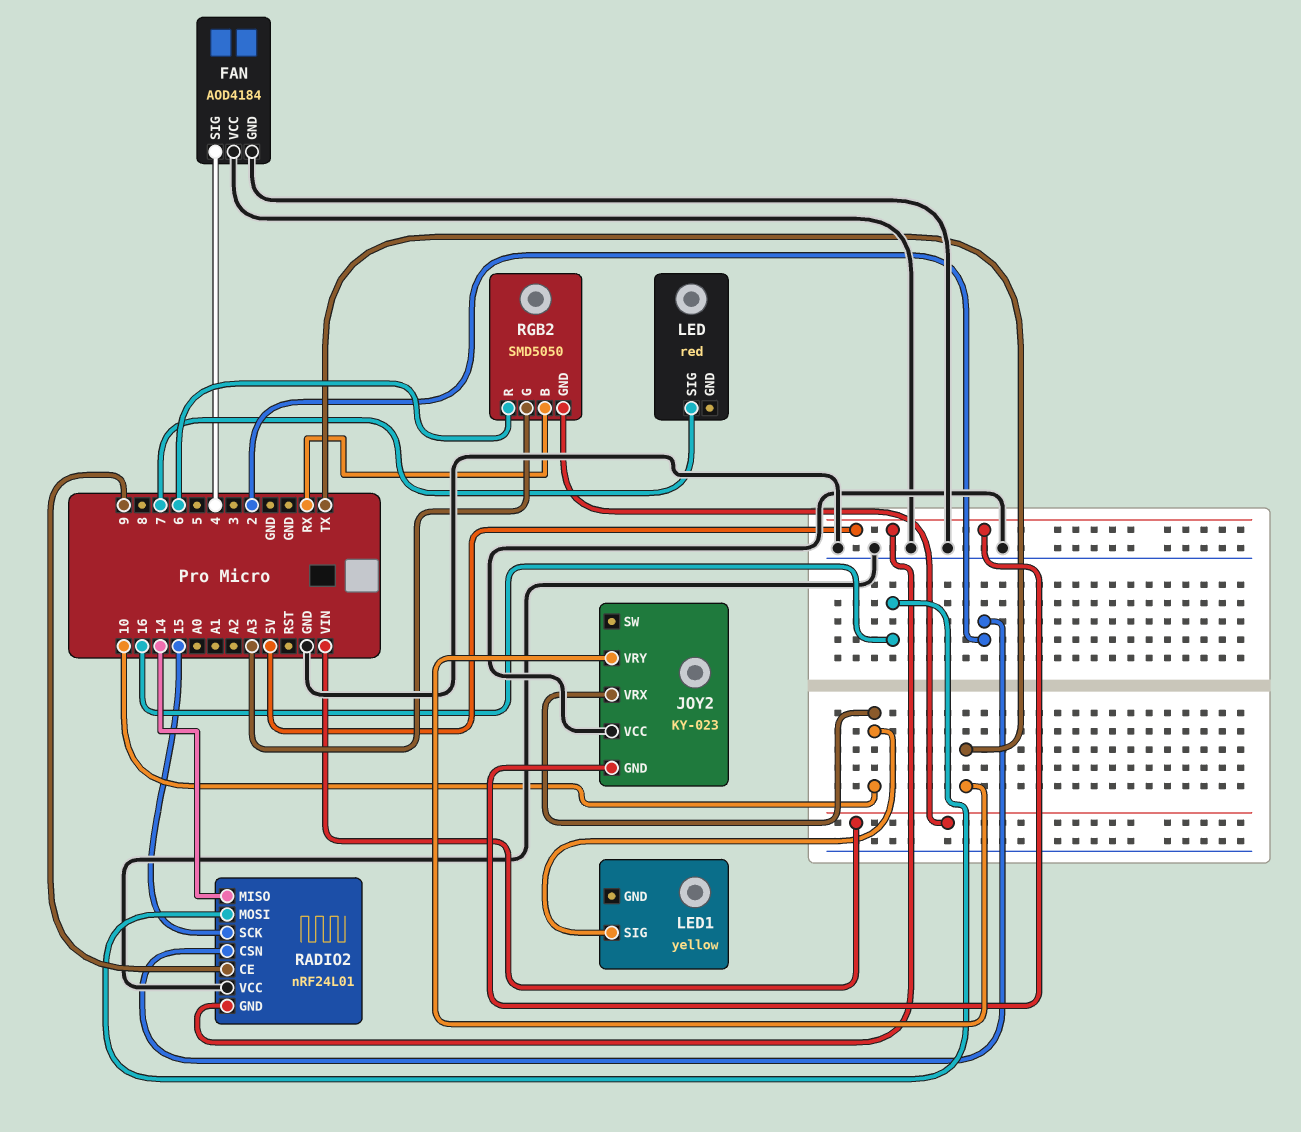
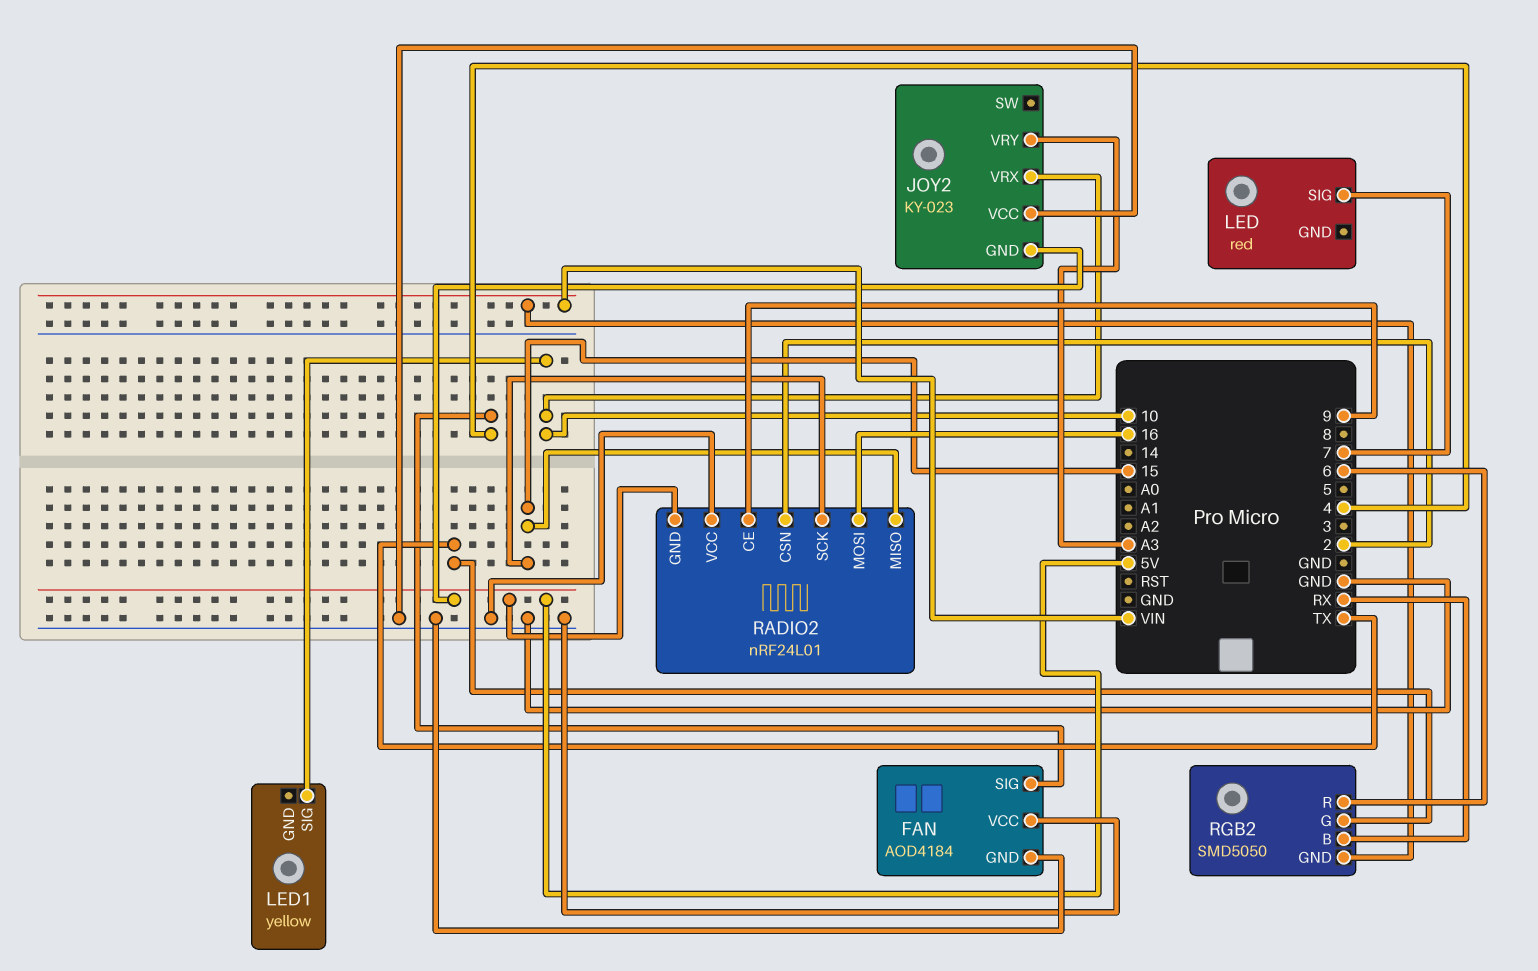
JOY2 pin VRY: TX -> A3
RADIO2 pin MISO: 14 -> 15
RGB2 pin G: A3 -> TX

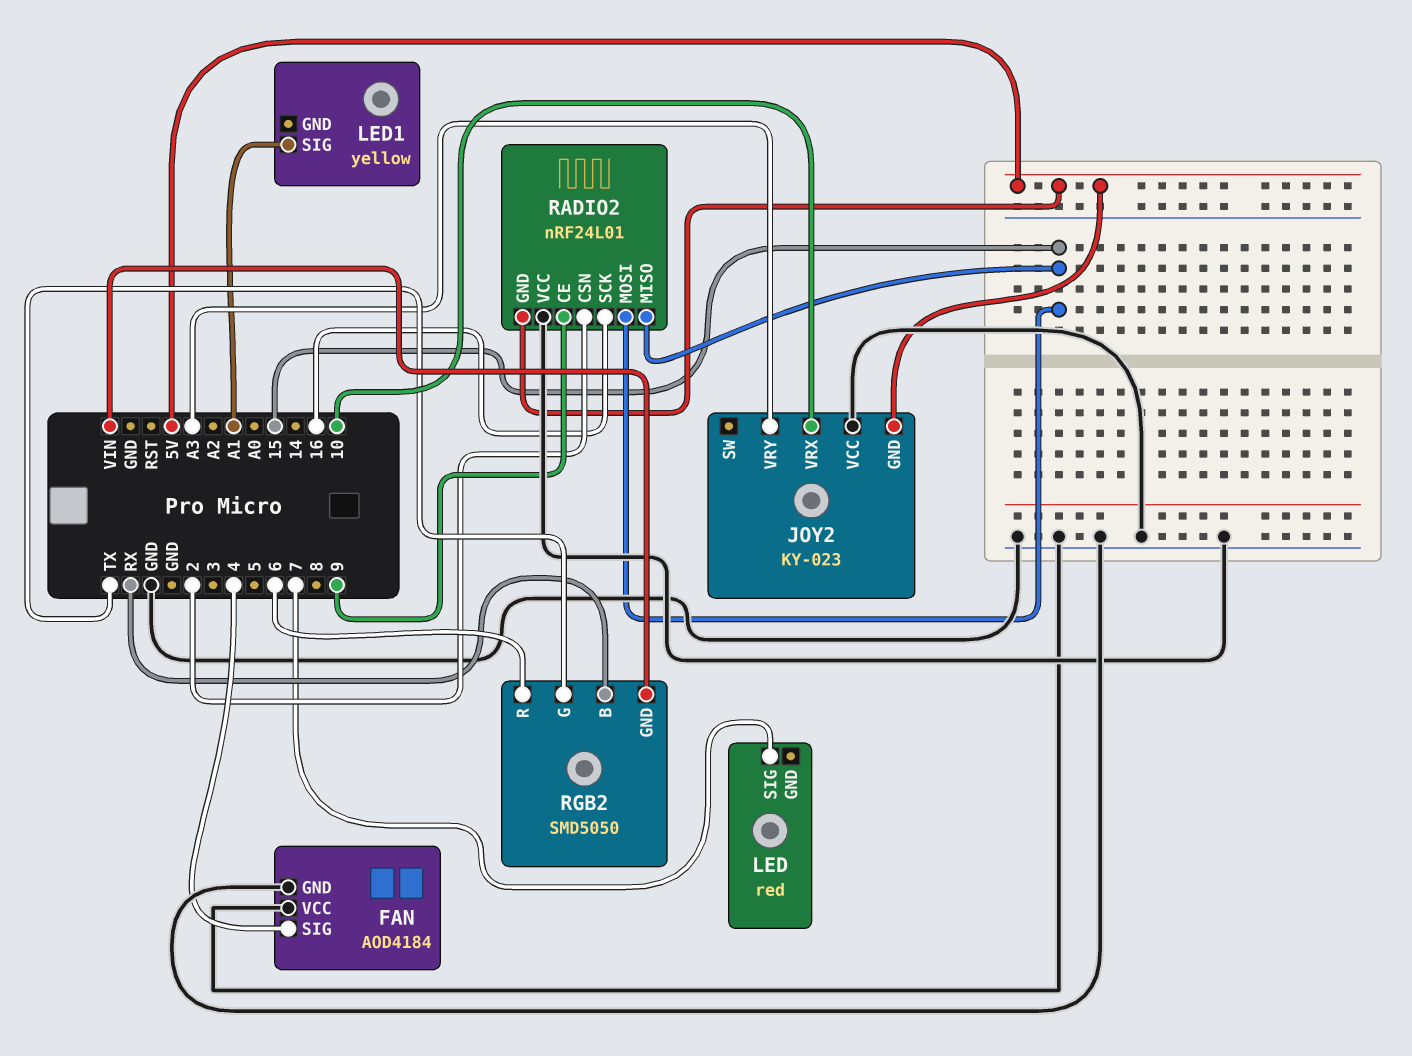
LED1 pin SIG: 10 -> A1
RADIO2 pin MOSI: 16 -> 15
RADIO2 pin SCK: 15 -> 16

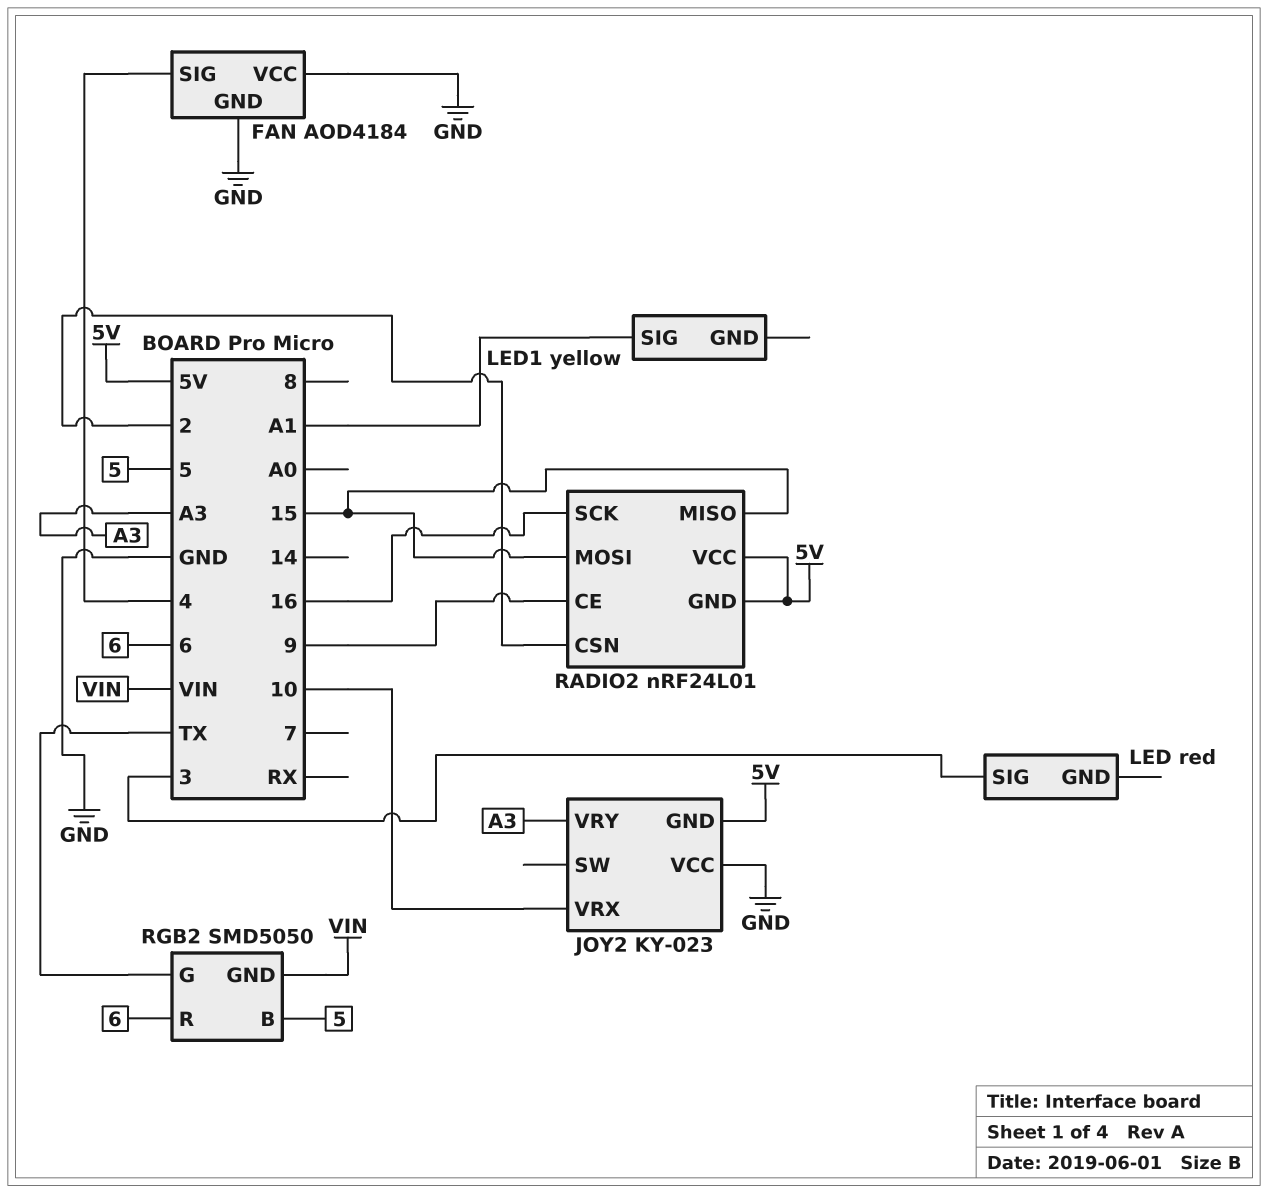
LED pin SIG: 7 -> 3
RADIO2 pin VCC: GND -> 5V
RGB2 pin B: RX -> 5

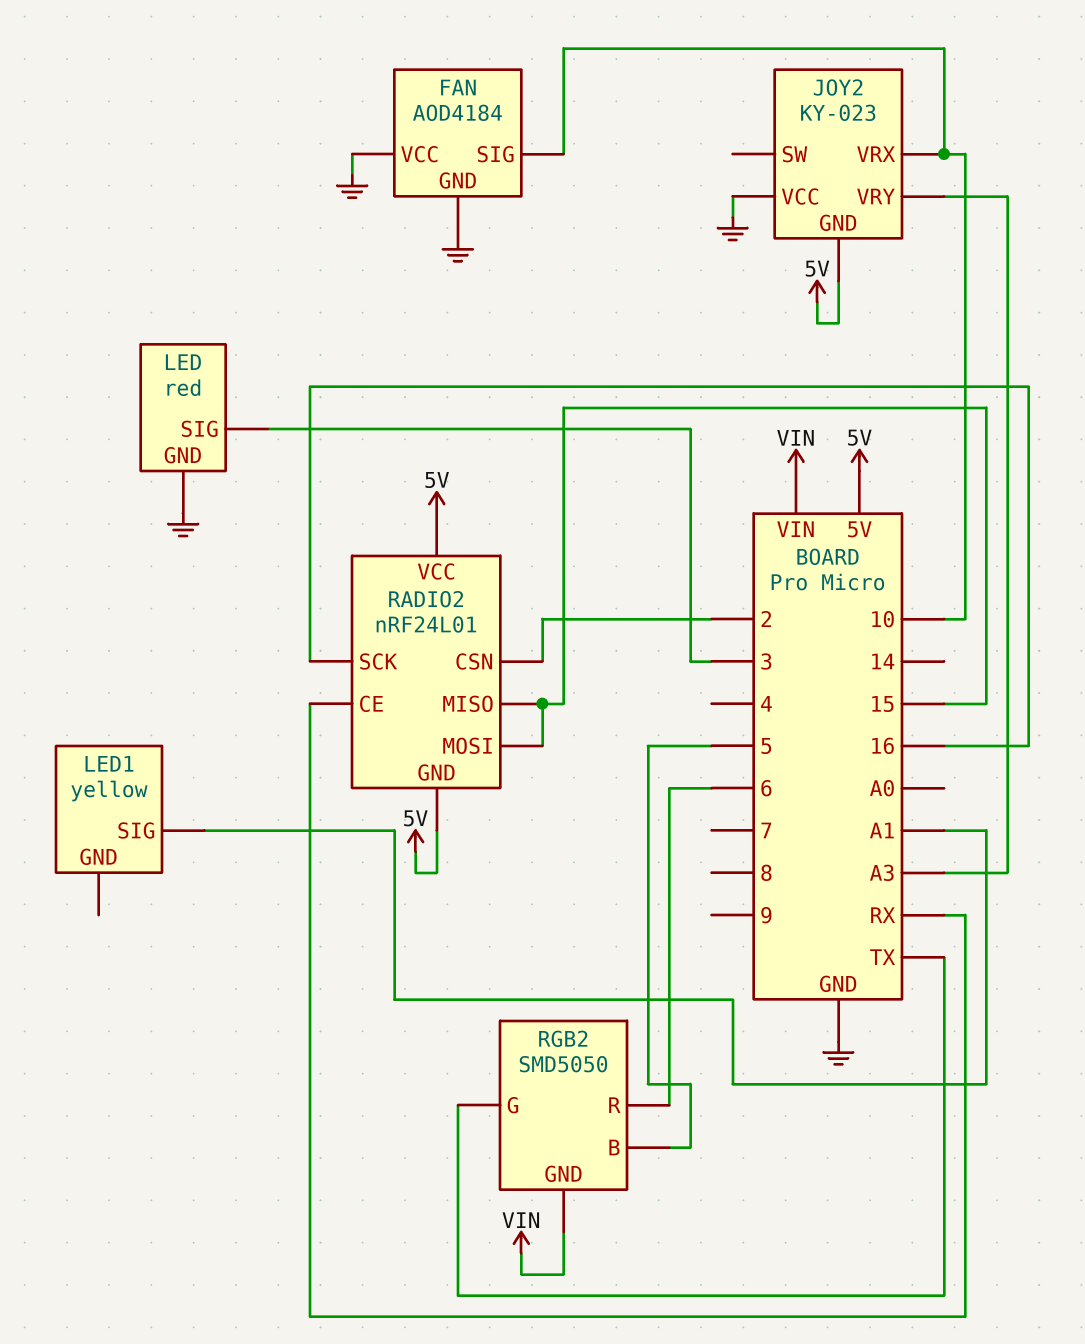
FAN pin SIG: 4 -> 10
LED pin GND: none -> GND
RADIO2 pin CE: 9 -> RX

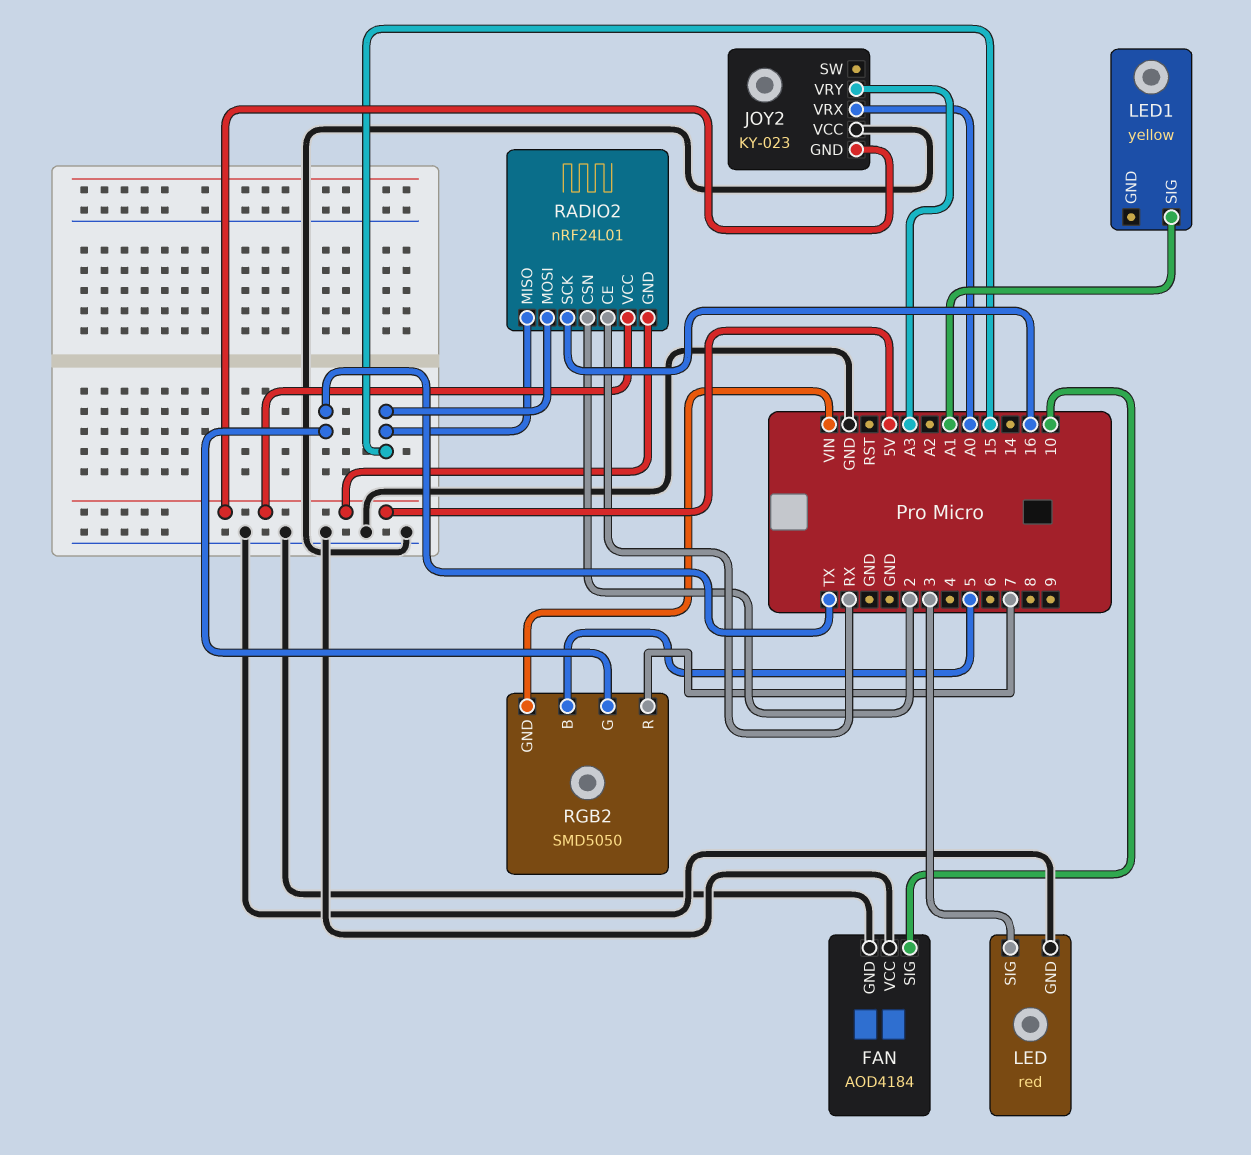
JOY2 pin VRX: 10 -> A0
RGB2 pin R: 6 -> 7

